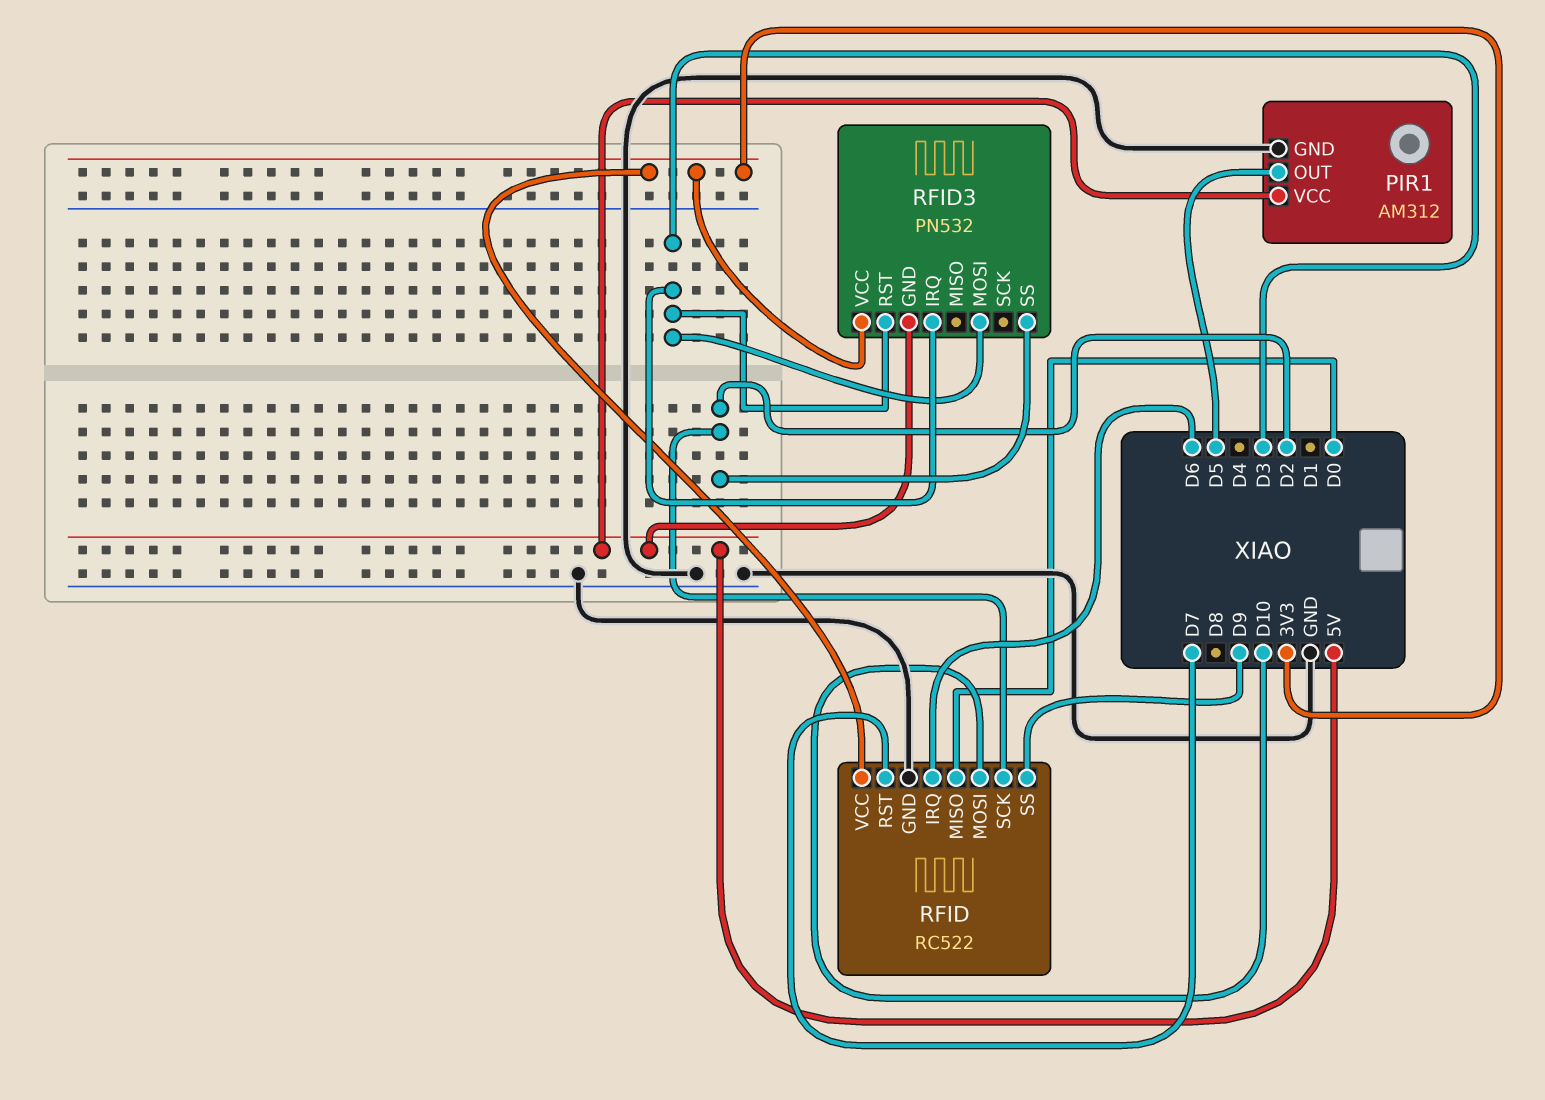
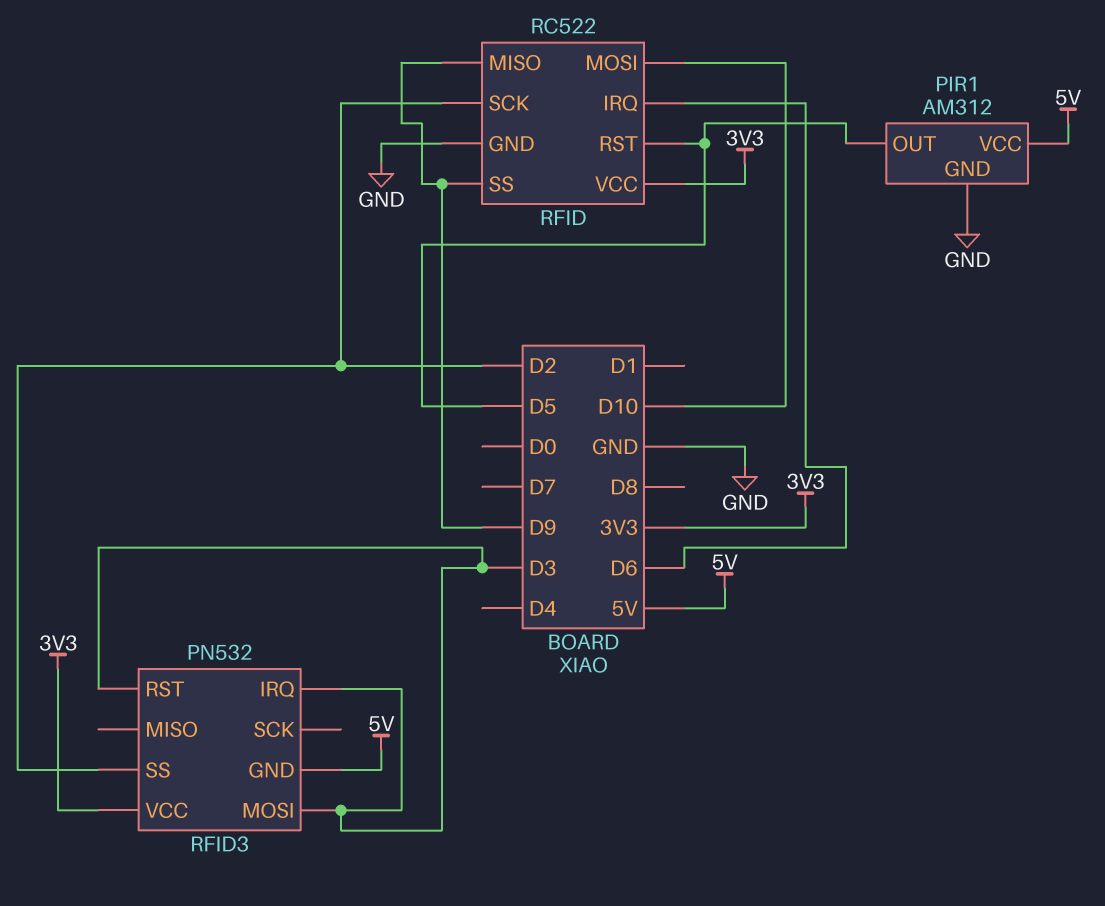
RFID pin MISO: D0 -> D9
RFID pin RST: D7 -> D5

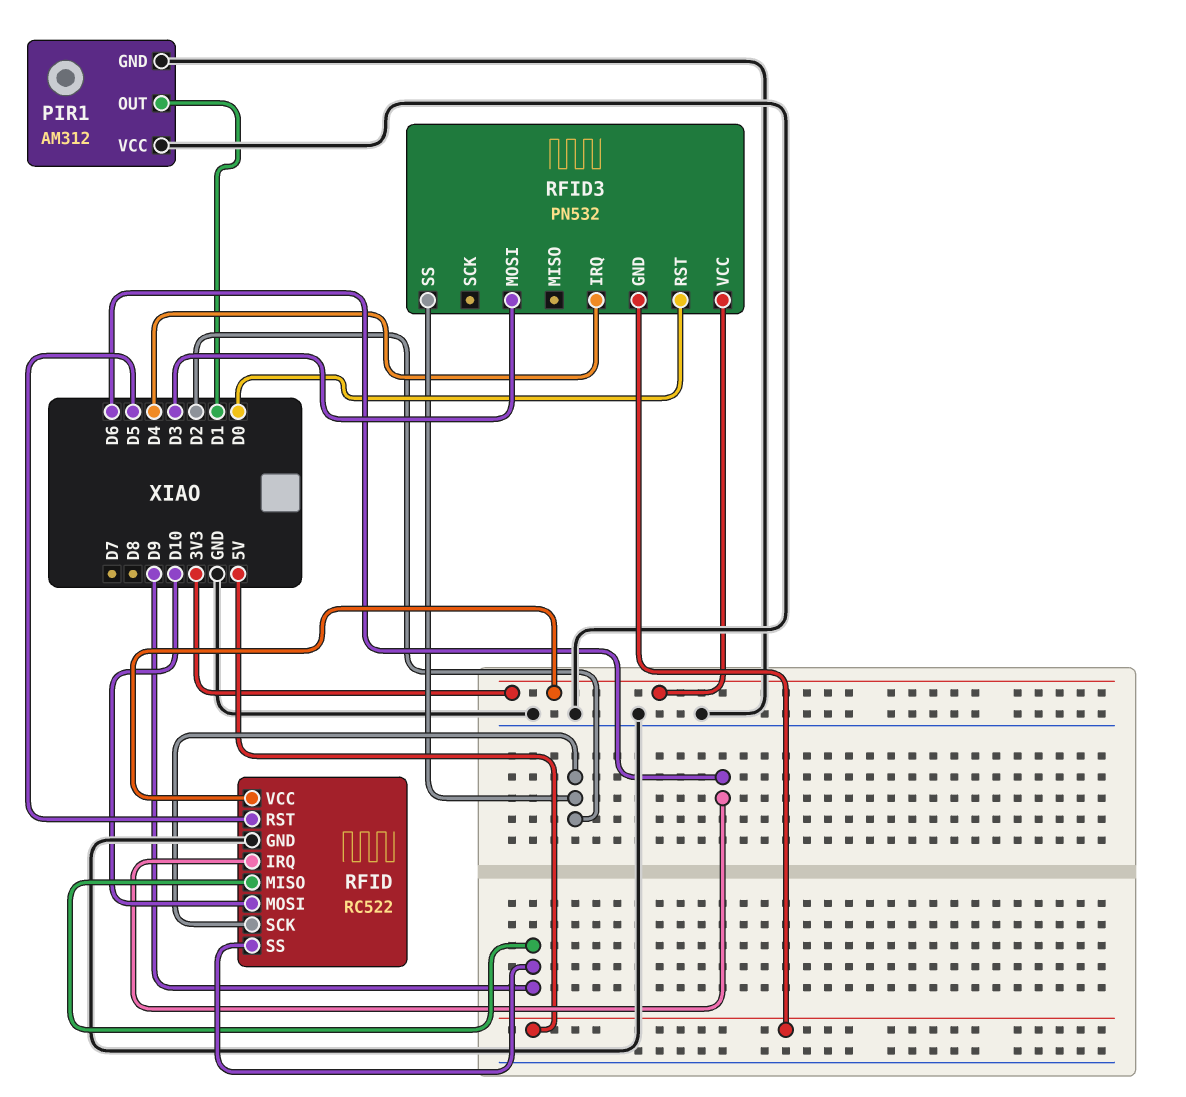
PIR1 pin OUT: D5 -> D1
PIR1 pin VCC: 5V -> GND
RFID3 pin IRQ: D3 -> D4
RFID3 pin RST: D3 -> D0

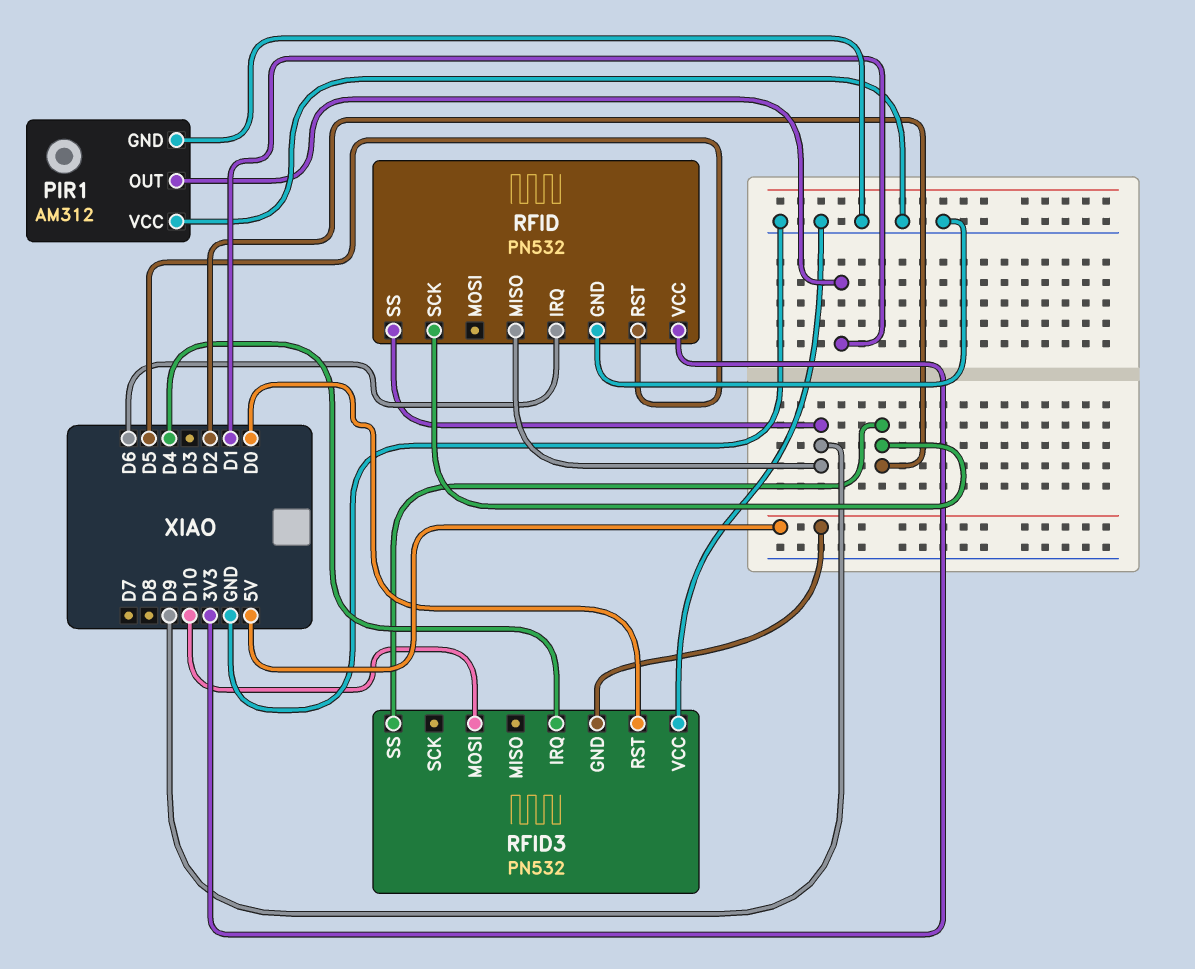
RFID: RC522 -> PN532
RFID pin MOSI: D10 -> none
RFID3 pin MOSI: D3 -> D10
RFID3 pin VCC: 3V3 -> GND

